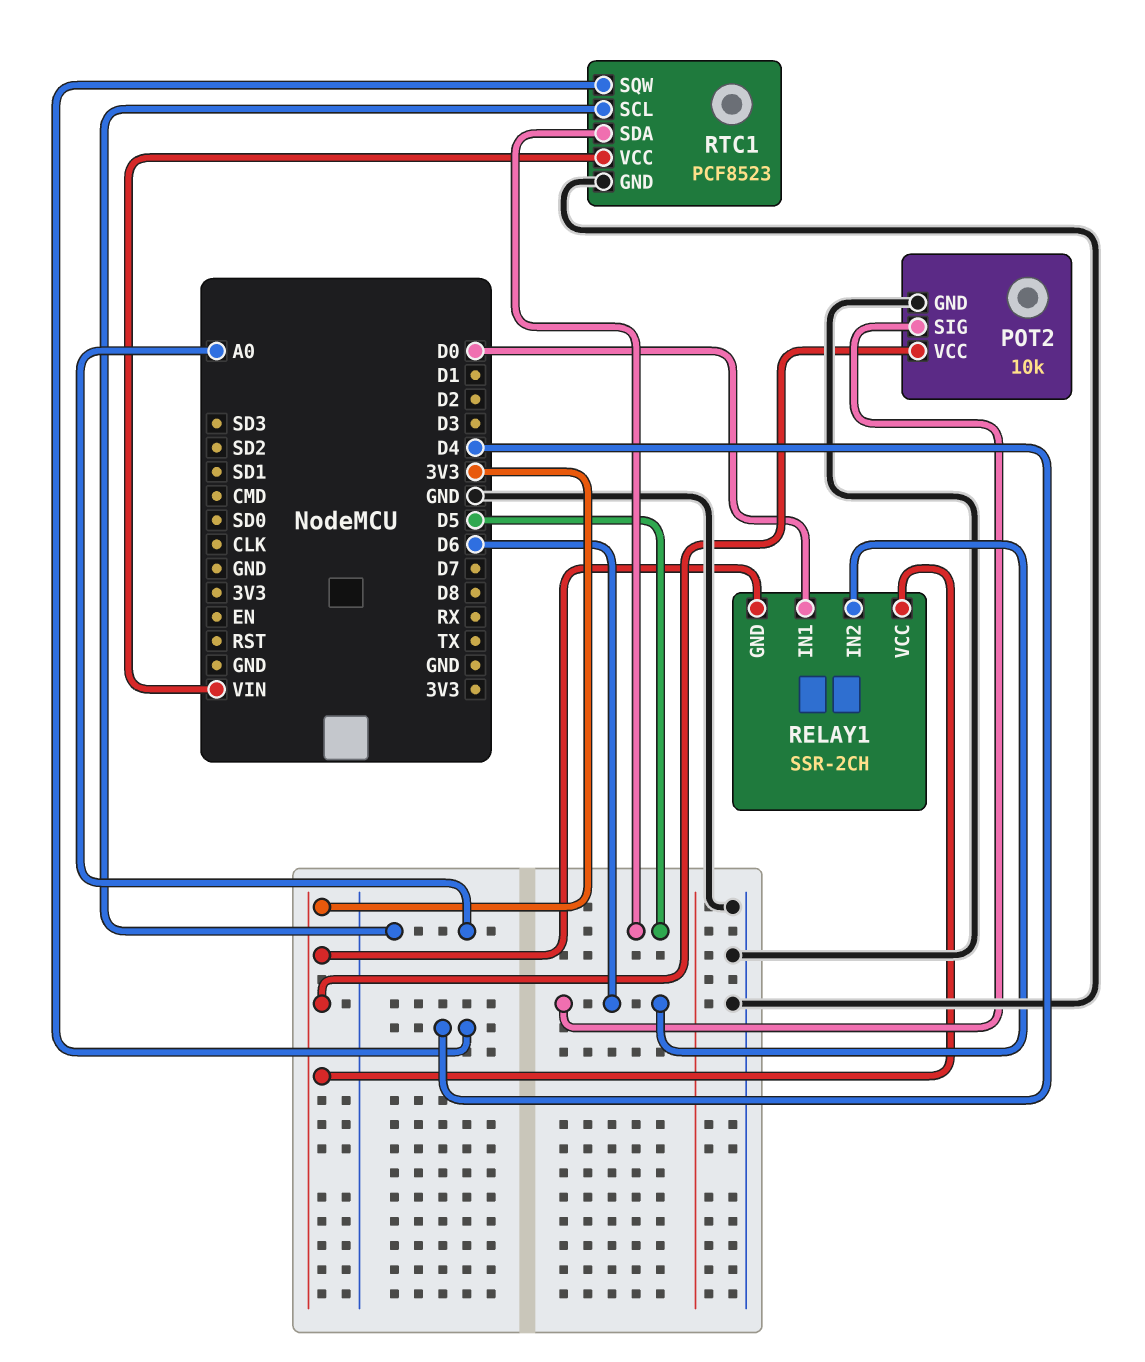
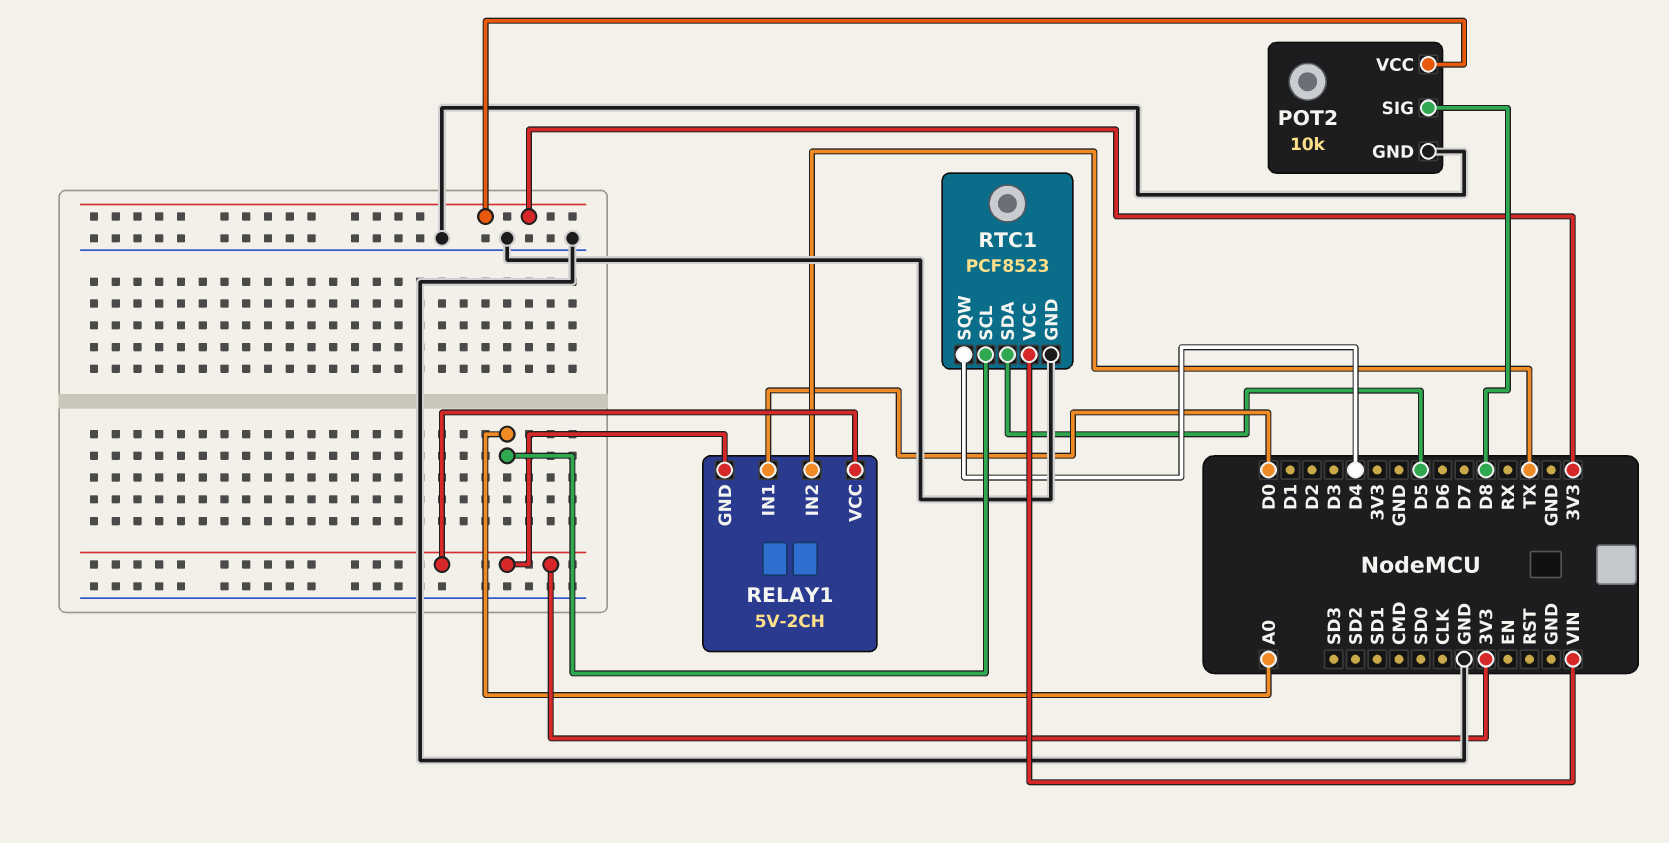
POT2 pin SIG: D6 -> D8
RELAY1: SSR-2CH -> 5V-2CH
RELAY1 pin IN2: D6 -> TX

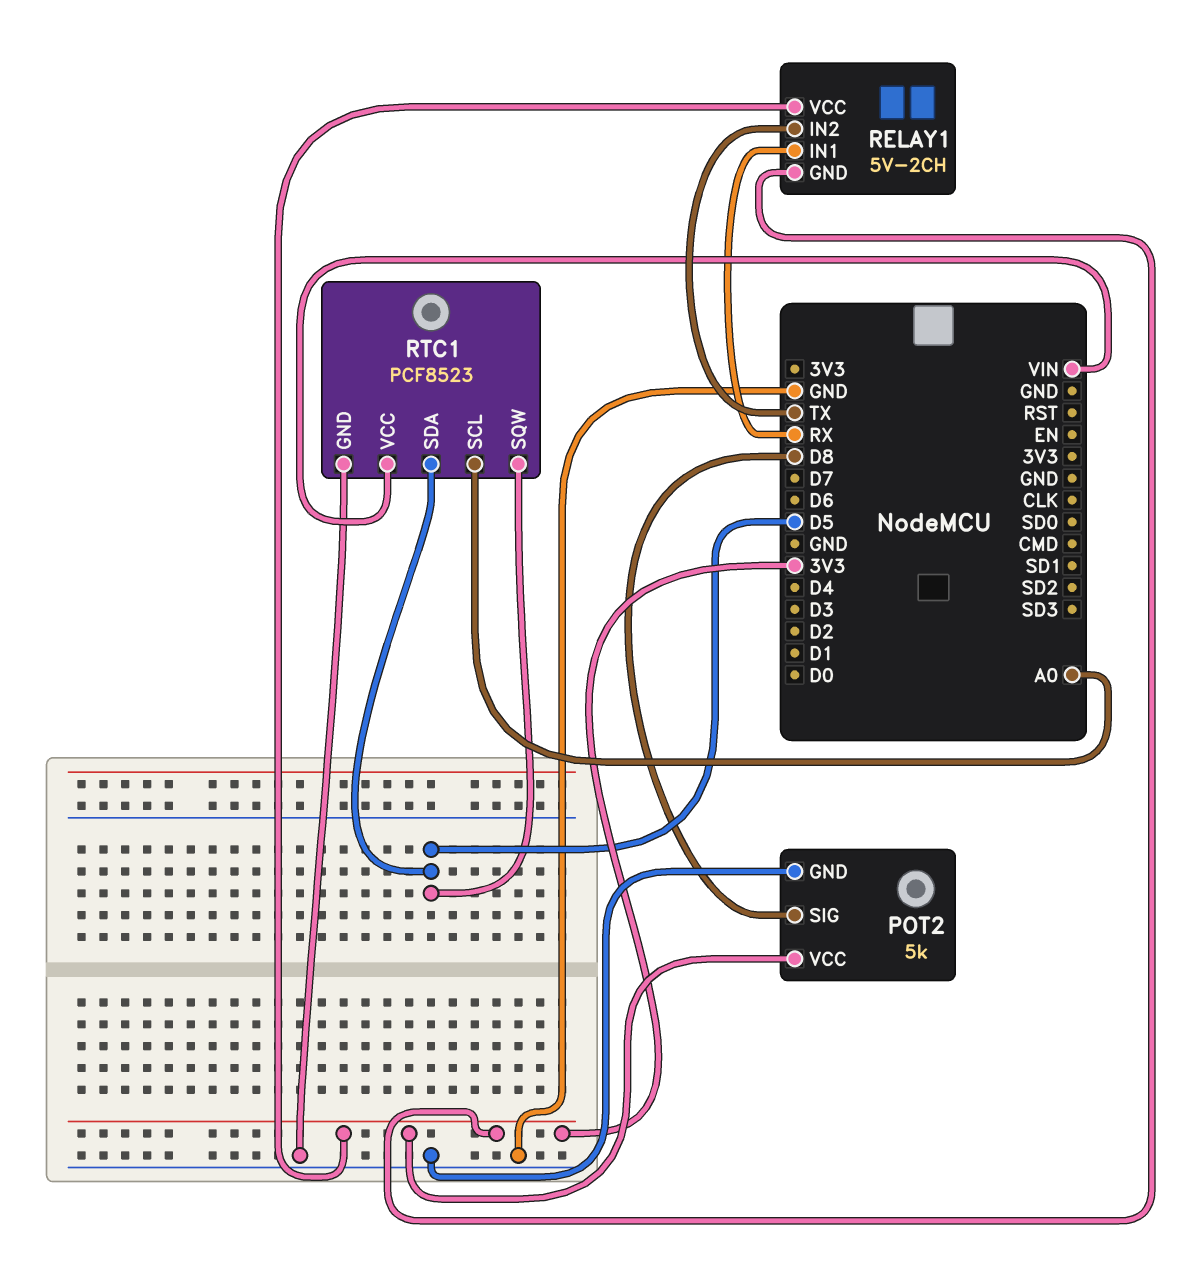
POT2: 10k -> 5k
RELAY1 pin IN1: D0 -> RX
RTC1 pin SQW: D4 -> D5

